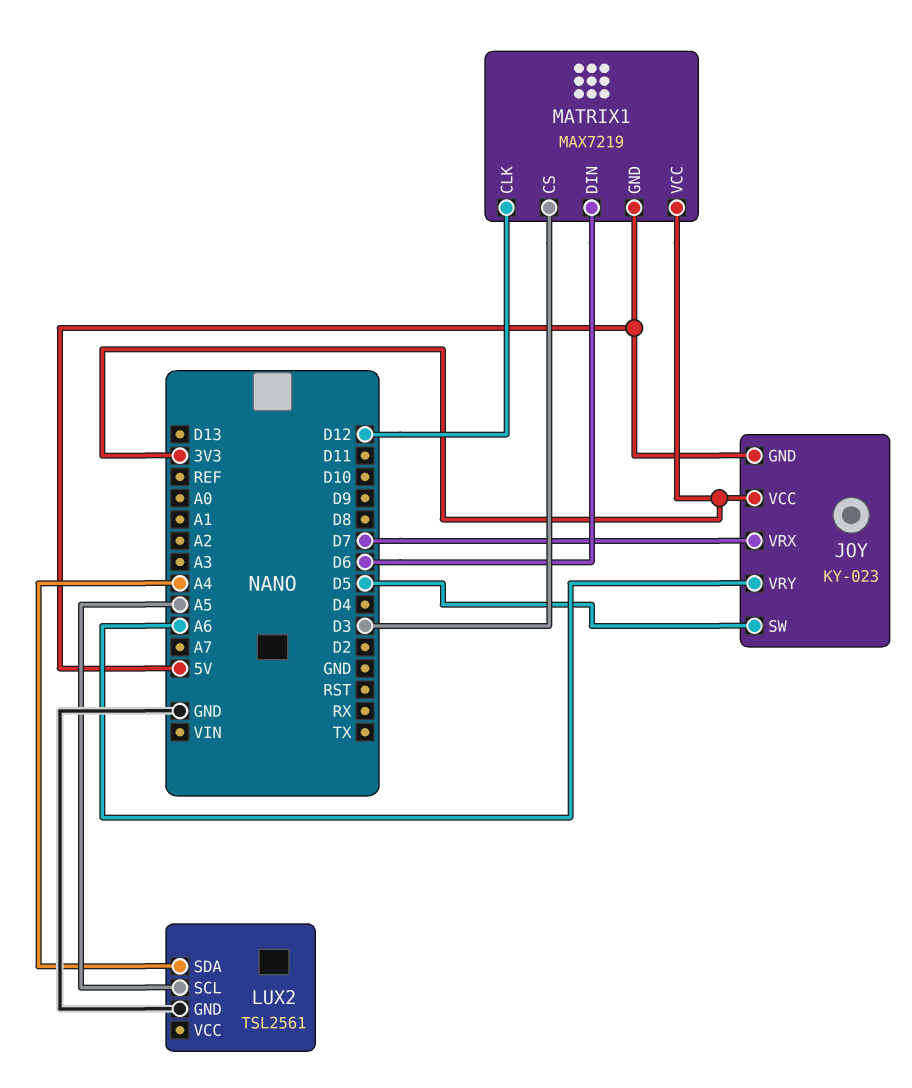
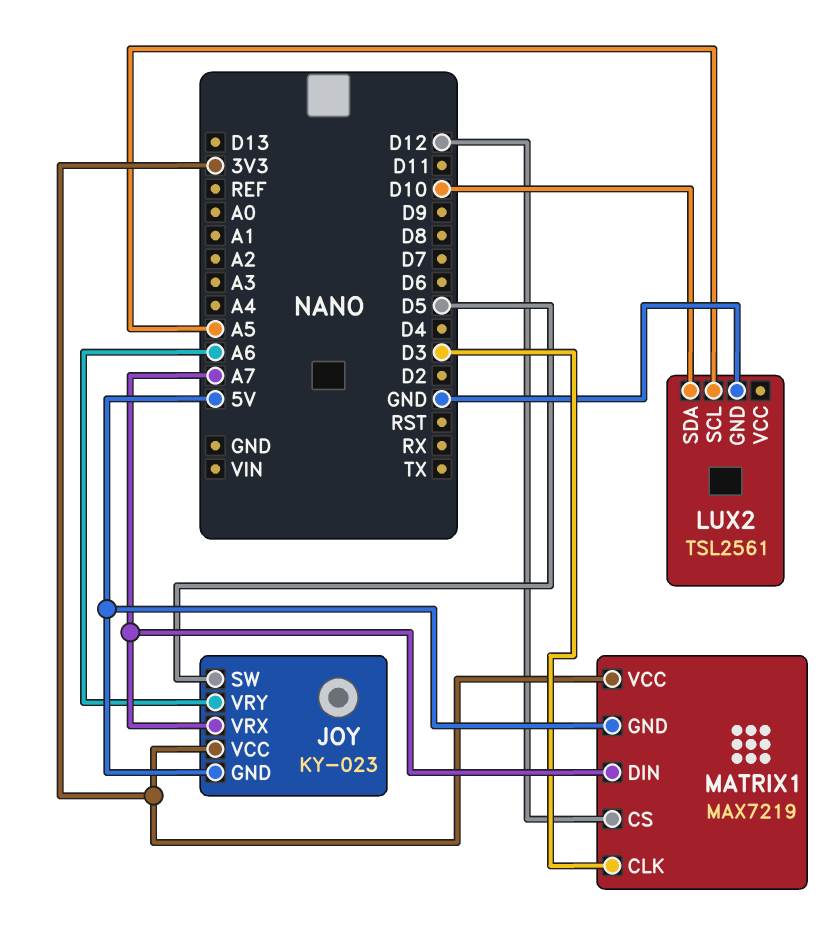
JOY pin VRX: D7 -> A7
LUX2 pin SDA: A4 -> D10
MATRIX1 pin CLK: D12 -> D3
MATRIX1 pin CS: D3 -> D12
MATRIX1 pin DIN: D6 -> A7

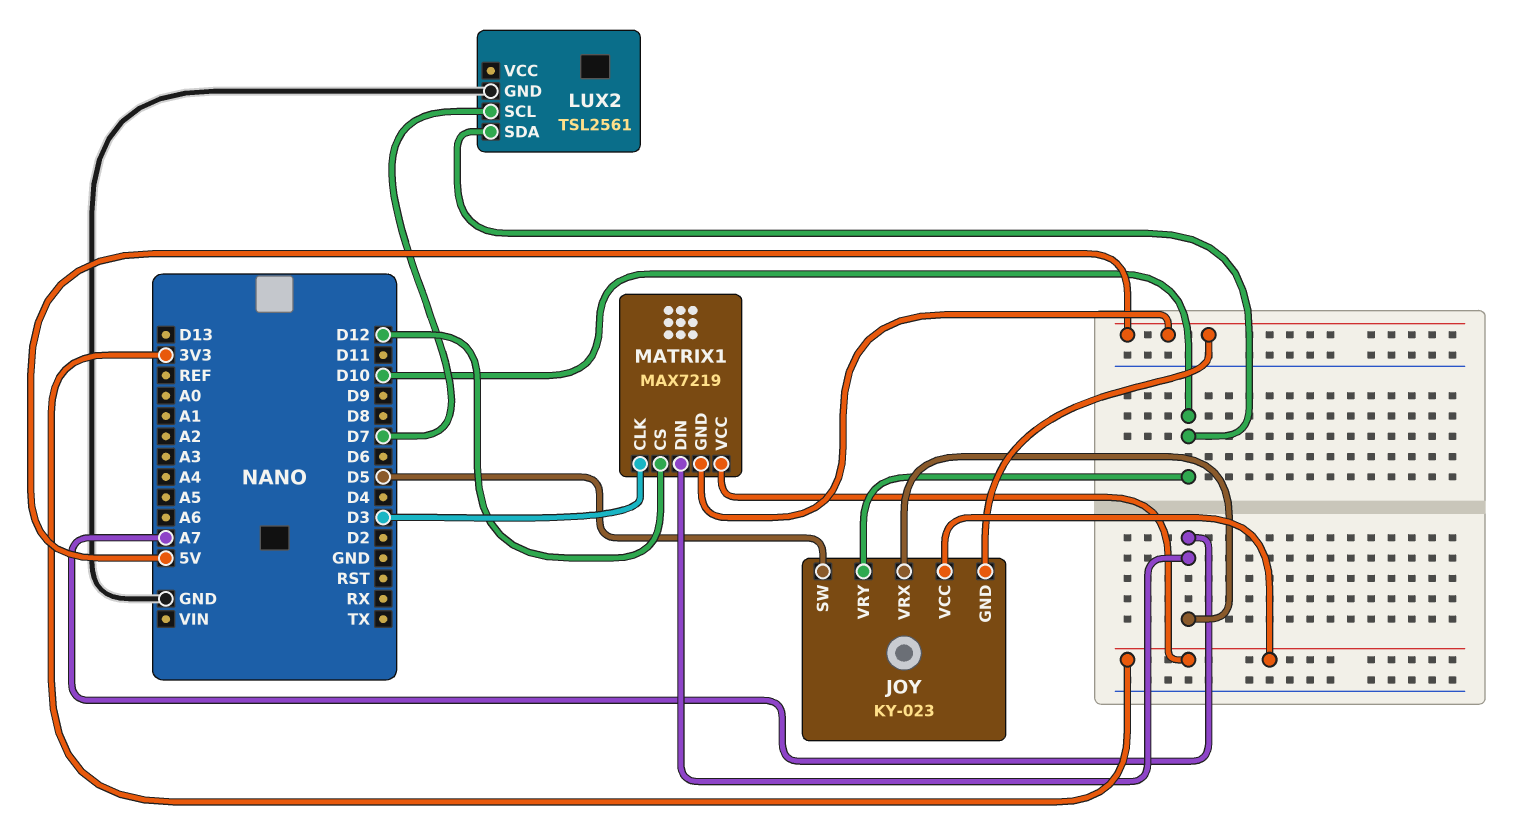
JOY pin VRY: A6 -> D10
LUX2 pin SCL: A5 -> D7

